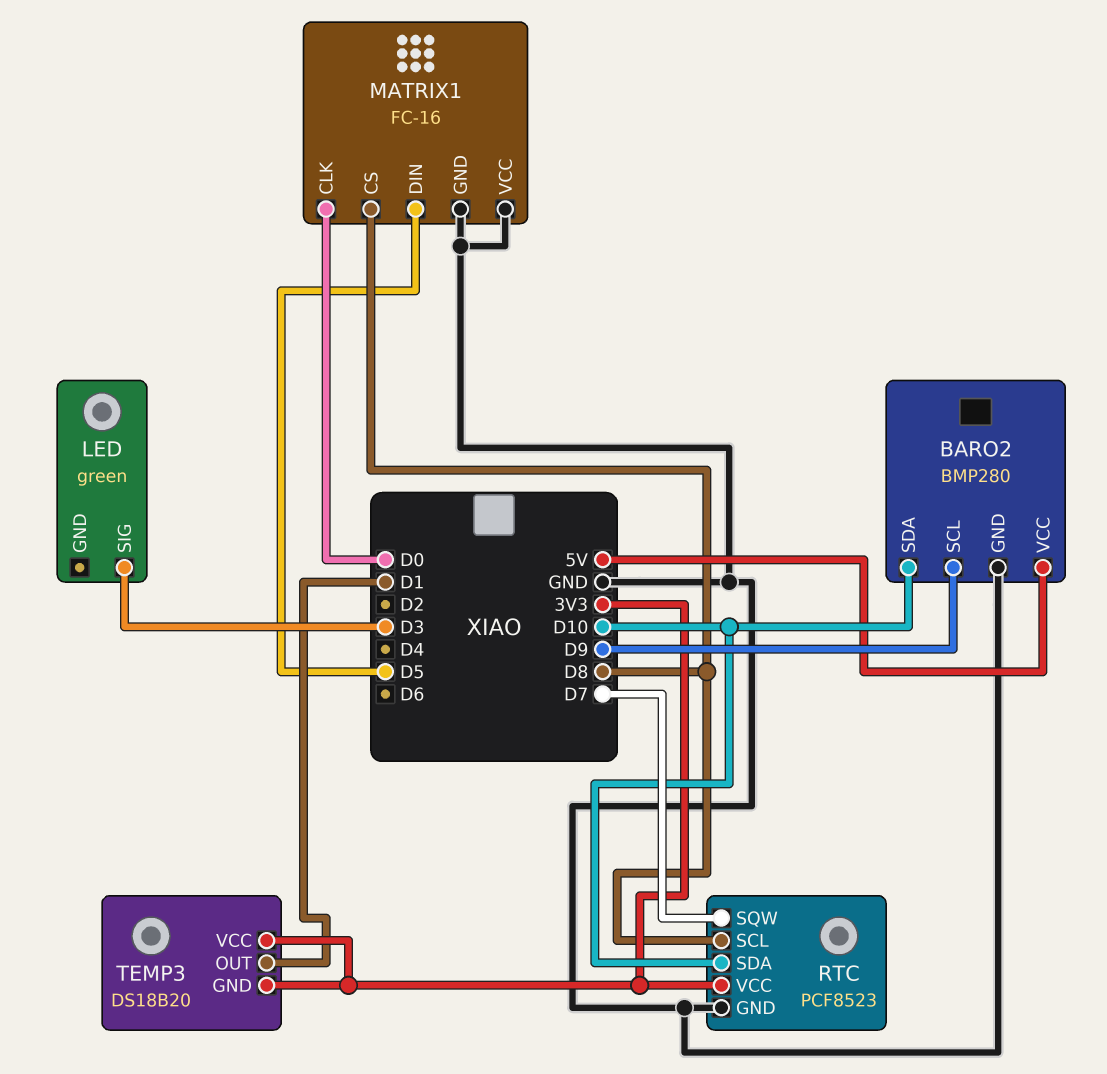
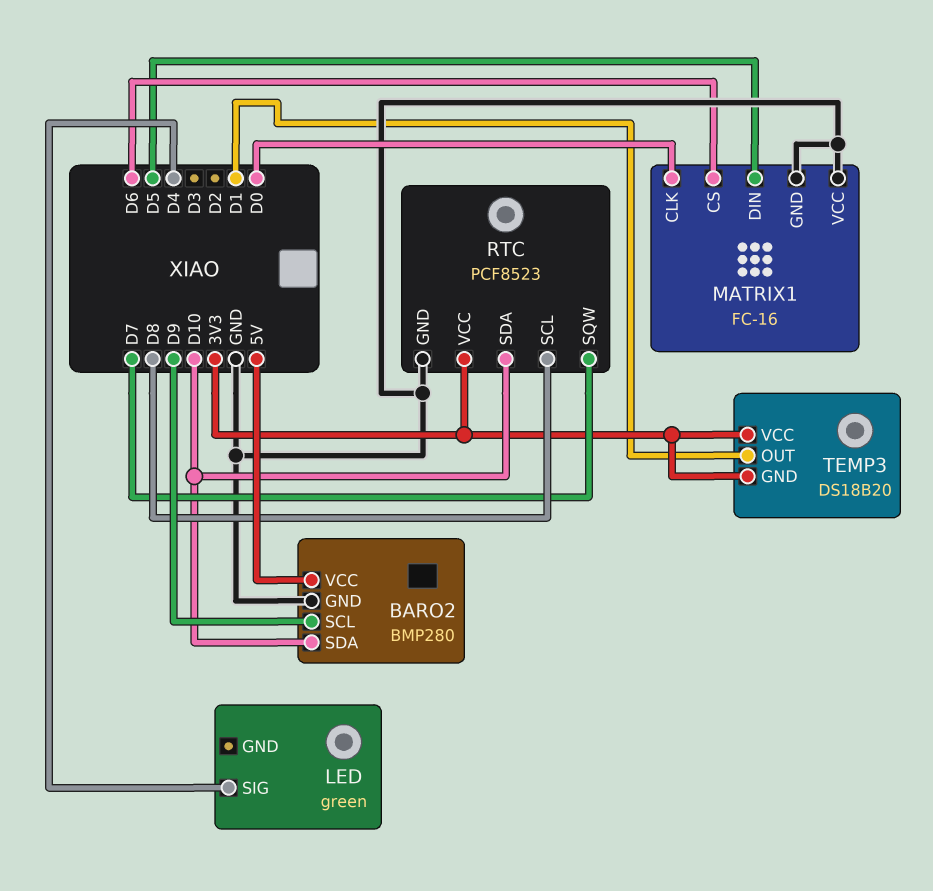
LED pin SIG: D3 -> D4
MATRIX1 pin CS: D8 -> D6

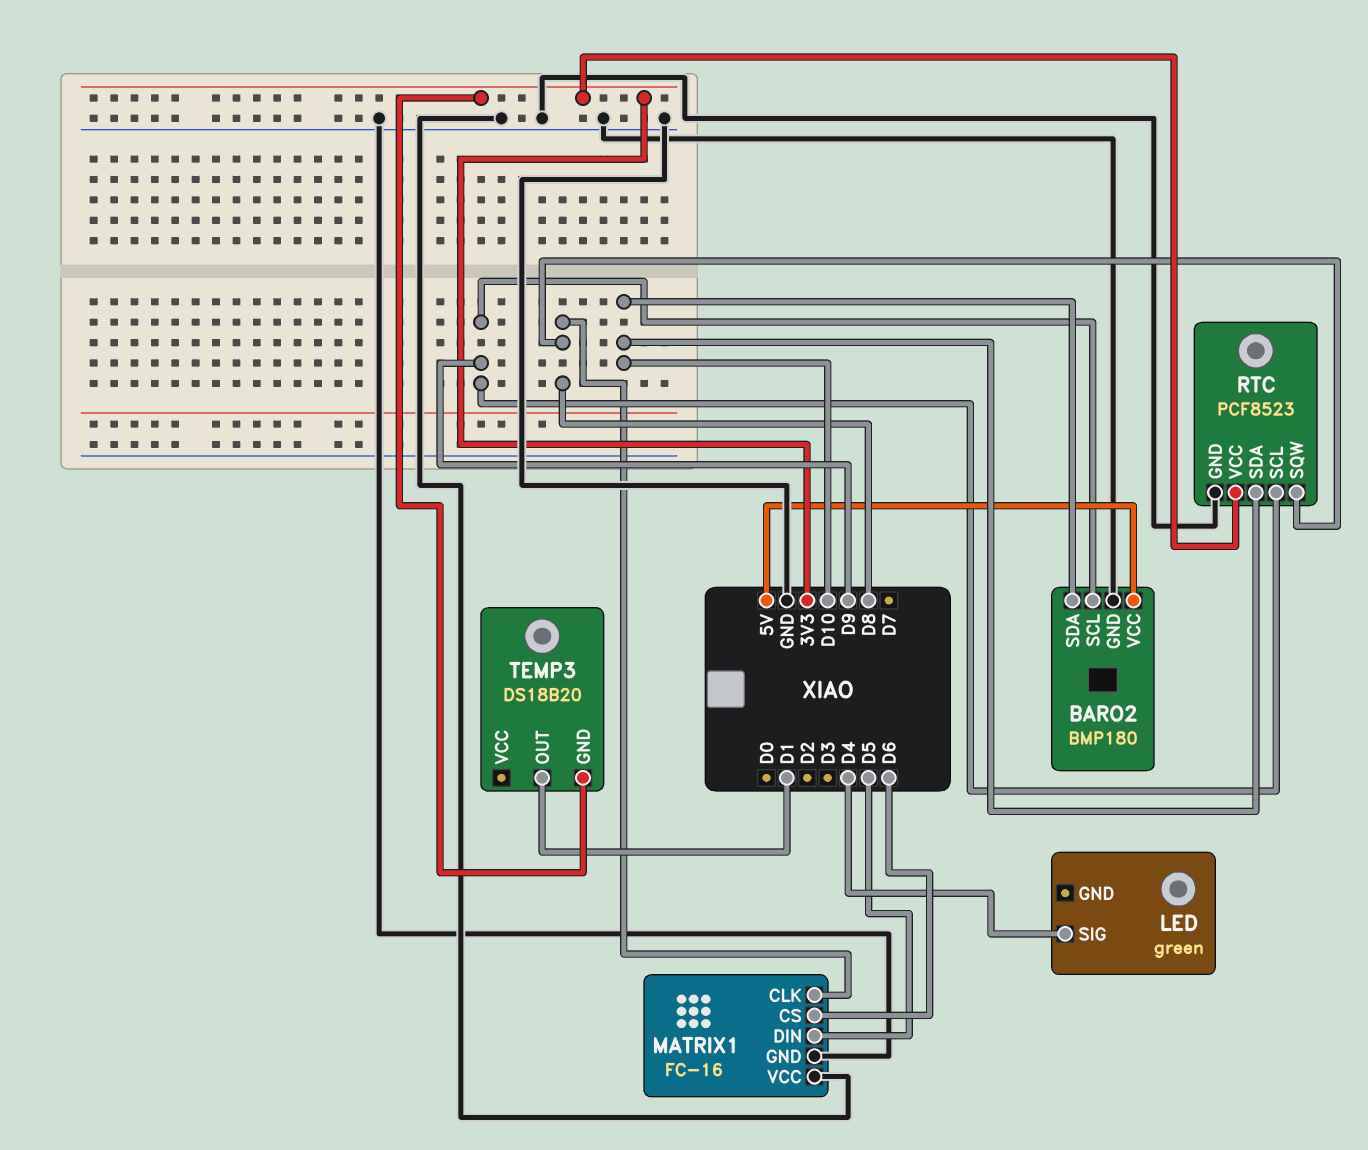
BARO2: BMP280 -> BMP180
MATRIX1 pin CLK: D0 -> D8
RTC pin SCL: D8 -> D9
RTC pin SQW: D7 -> D8
TEMP3 pin VCC: 3V3 -> none

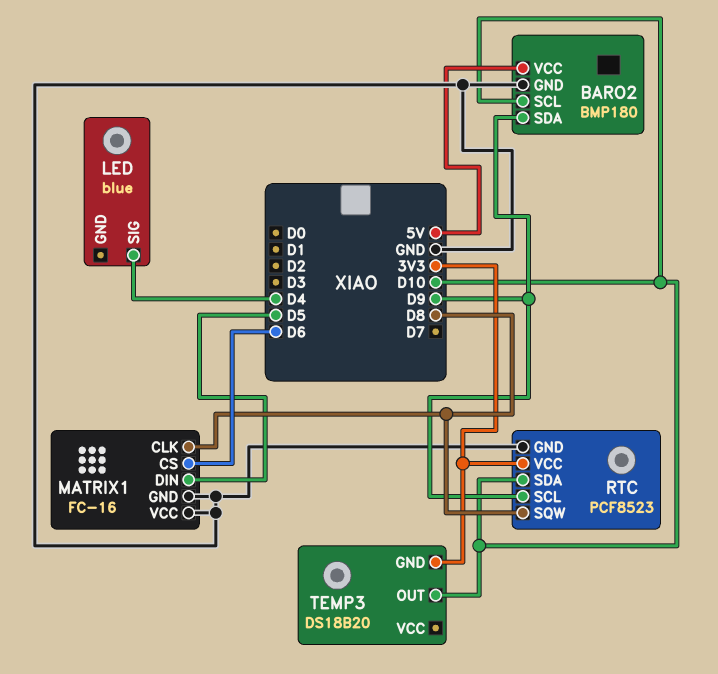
BARO2 pin SCL: D9 -> D10
BARO2 pin SDA: D10 -> D9
LED: green -> blue
TEMP3 pin OUT: D1 -> D10

